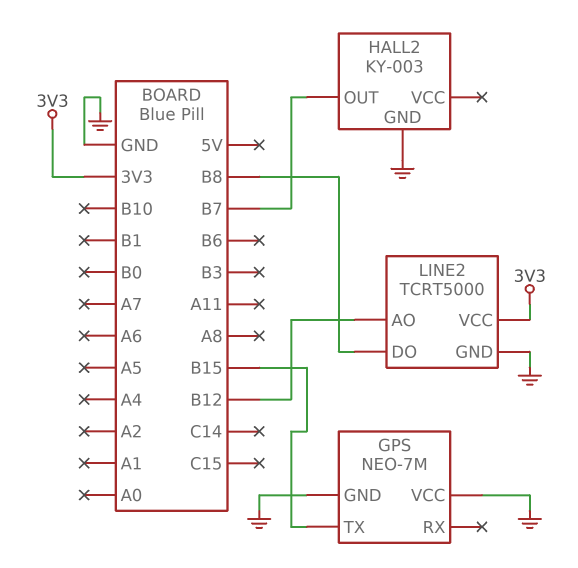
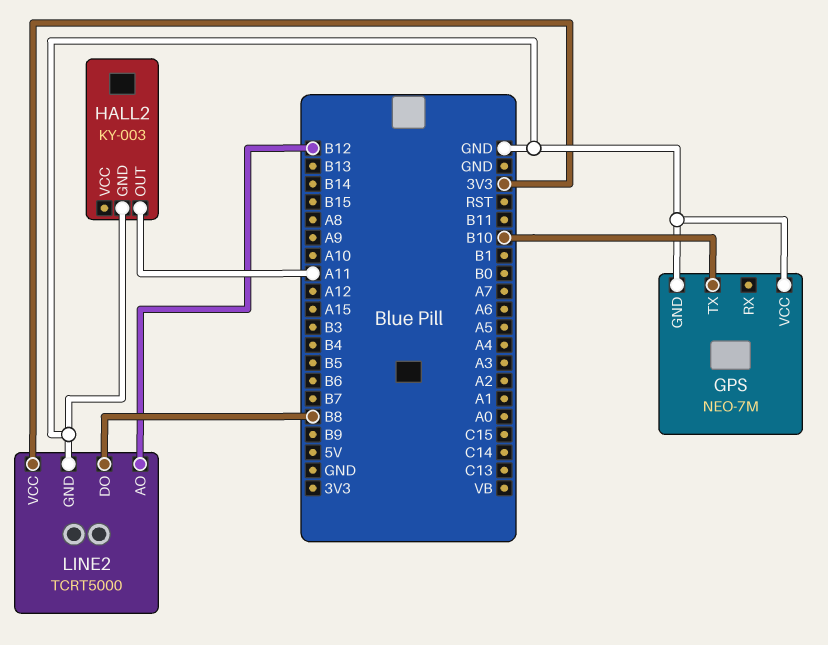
GPS pin TX: B15 -> B10
HALL2 pin OUT: B7 -> A11

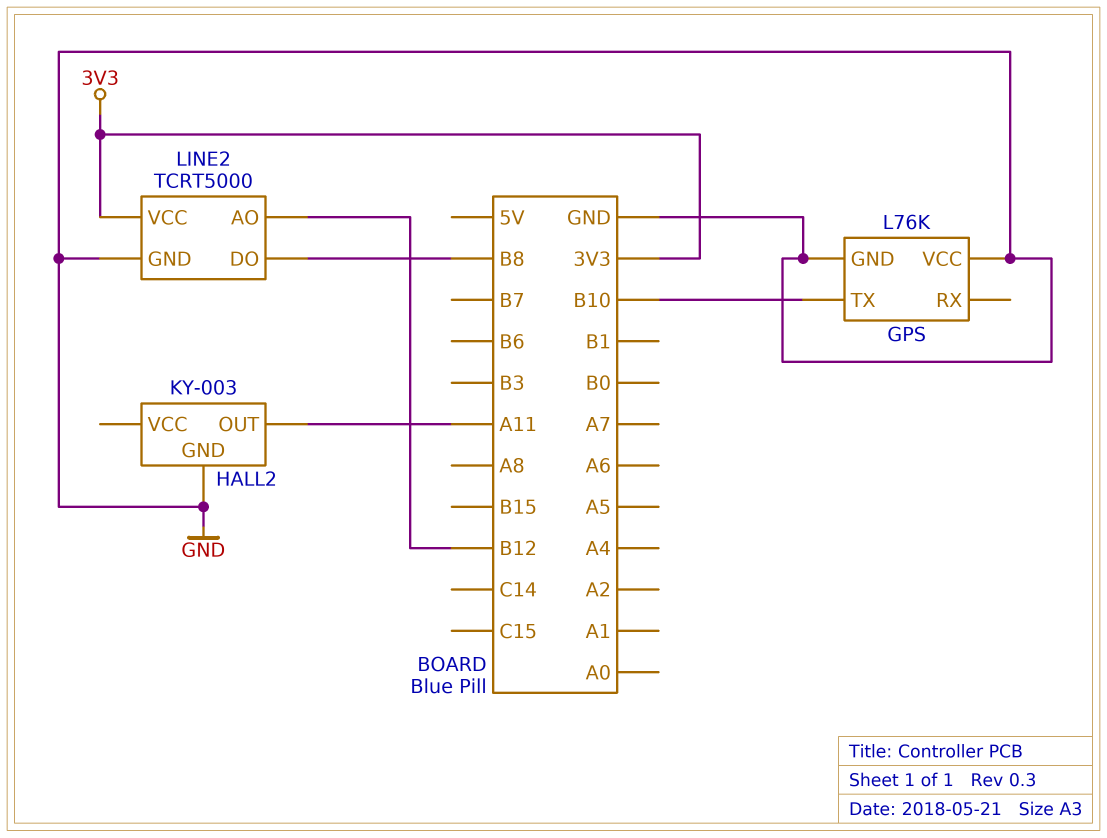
GPS: NEO-7M -> L76K

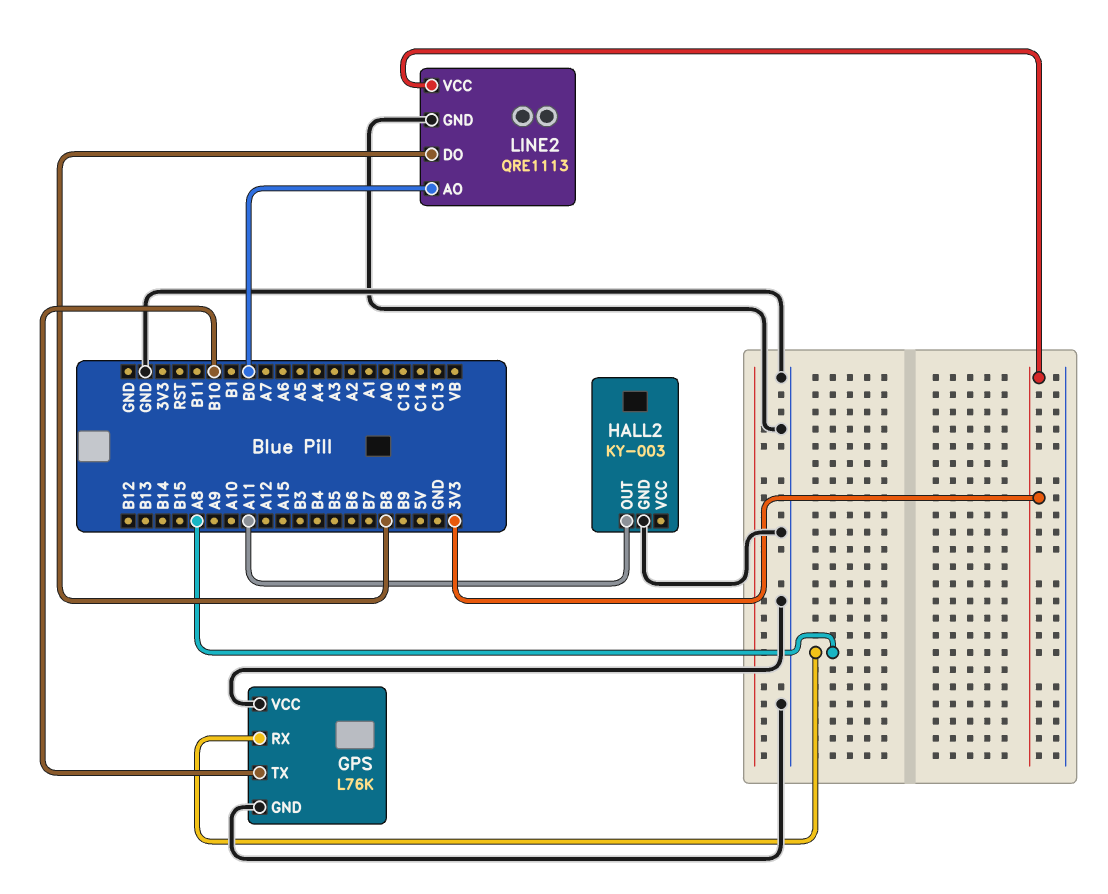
GPS pin RX: none -> A8
LINE2: TCRT5000 -> QRE1113
LINE2 pin AO: B12 -> B0

